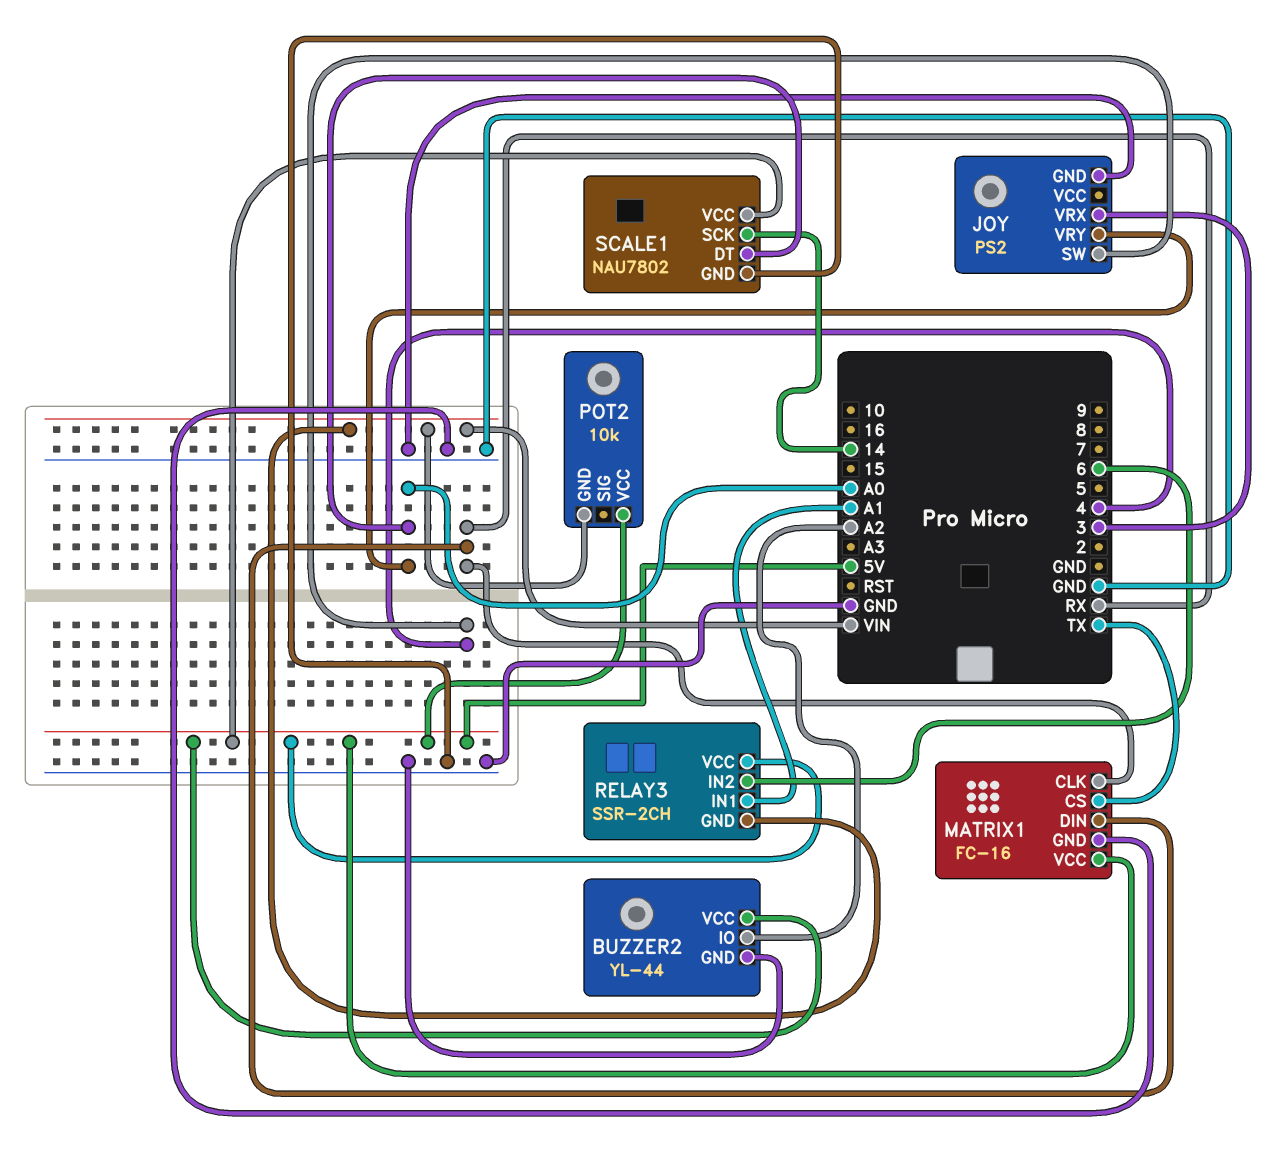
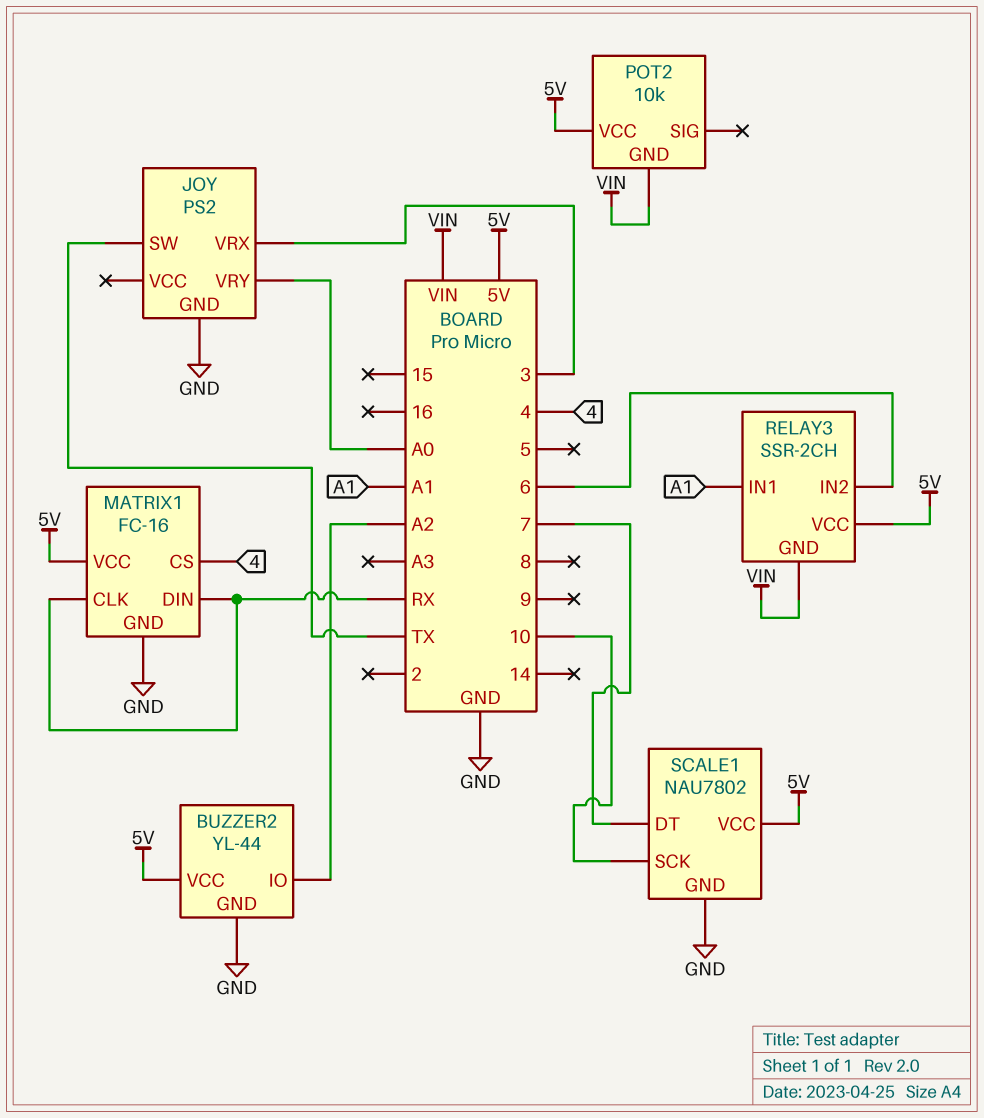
JOY pin SW: 4 -> TX
MATRIX1 pin CS: TX -> 4
SCALE1 pin DT: A0 -> 7
SCALE1 pin SCK: 14 -> 10

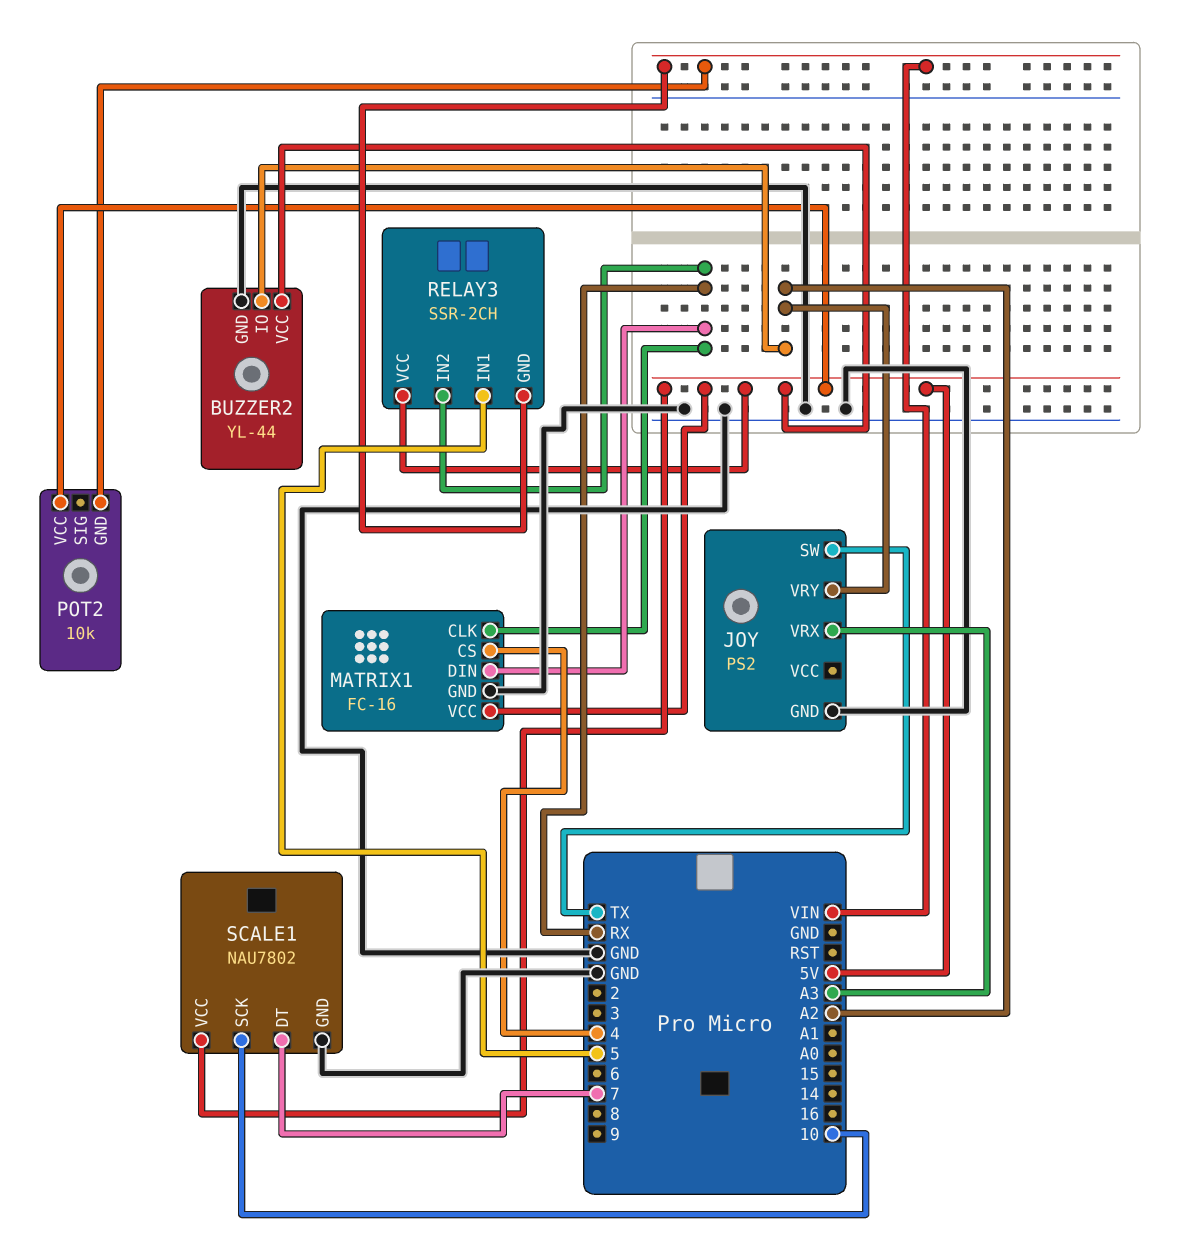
JOY pin VRX: 3 -> A3
JOY pin VRY: A0 -> A2
RELAY3 pin IN1: A1 -> 5
RELAY3 pin IN2: 6 -> RX

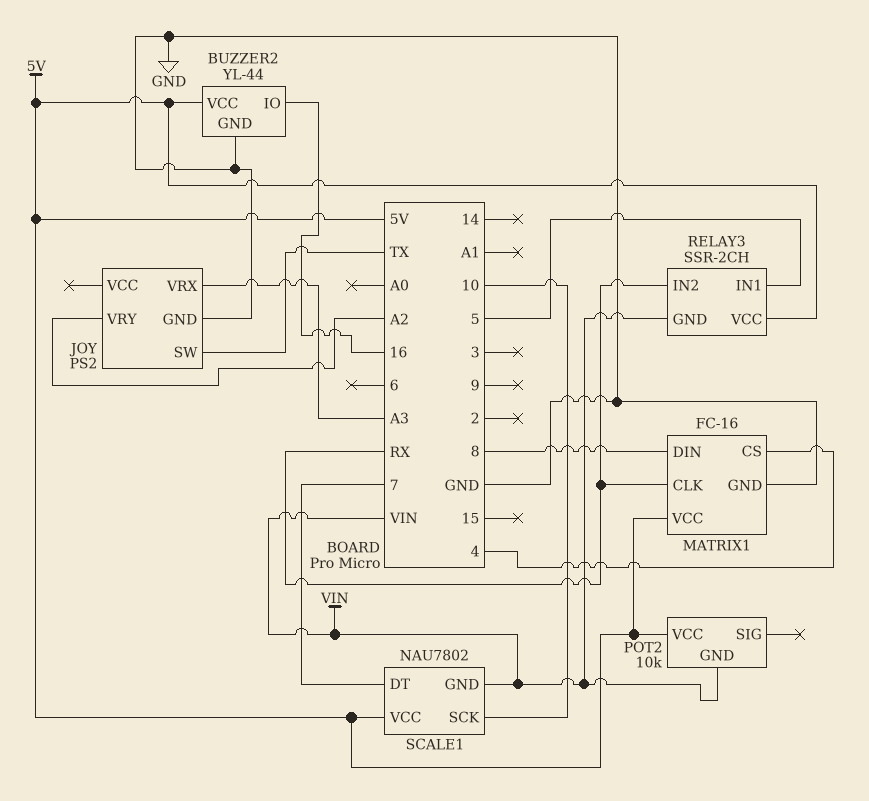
BUZZER2 pin IO: A2 -> 16
MATRIX1 pin DIN: RX -> 8
SCALE1 pin GND: GND -> VIN

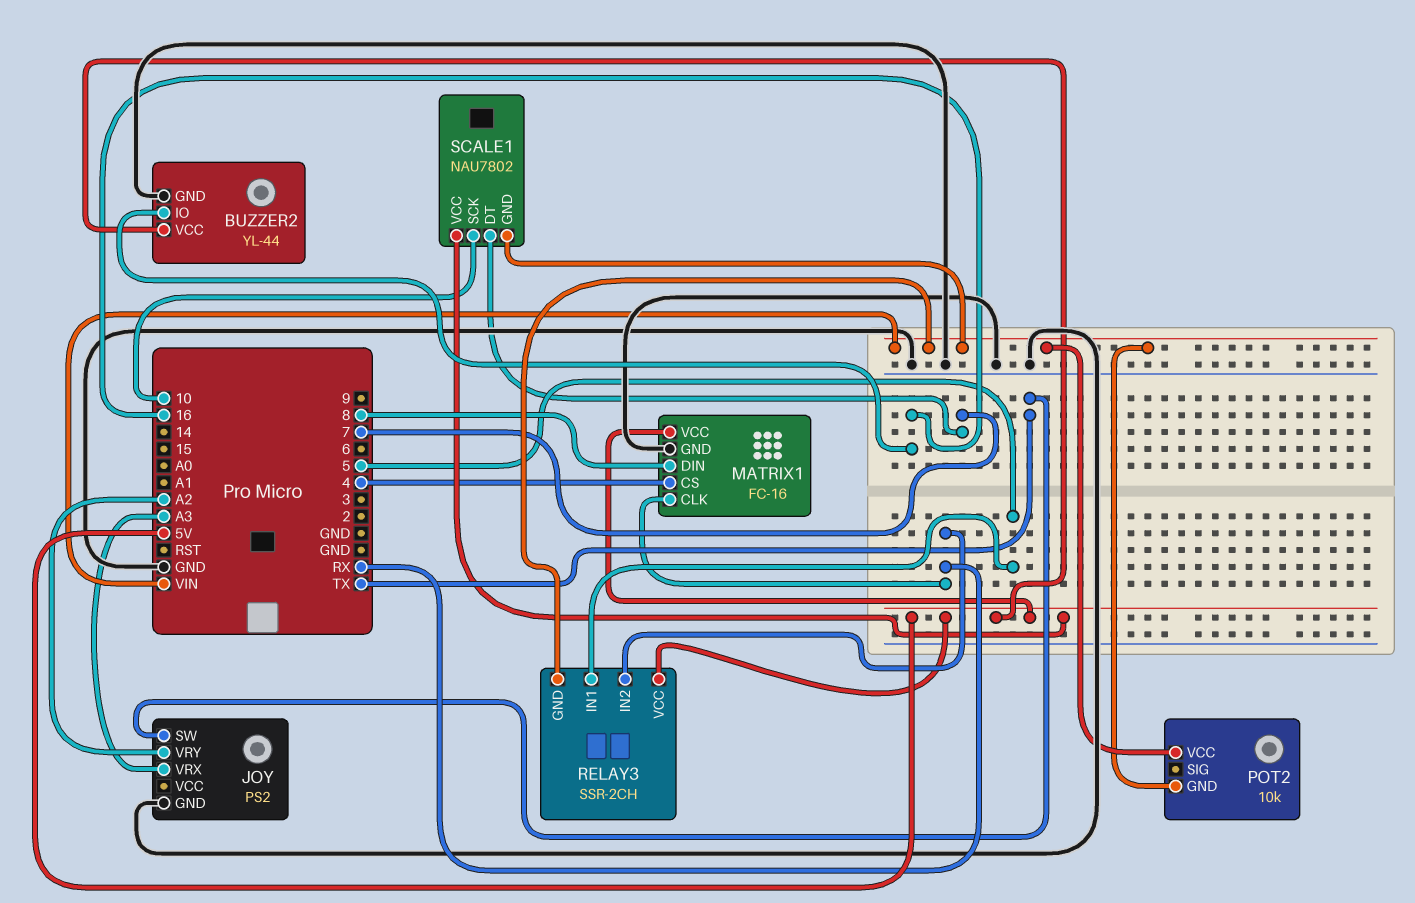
POT2 pin VCC: 5V -> VIN

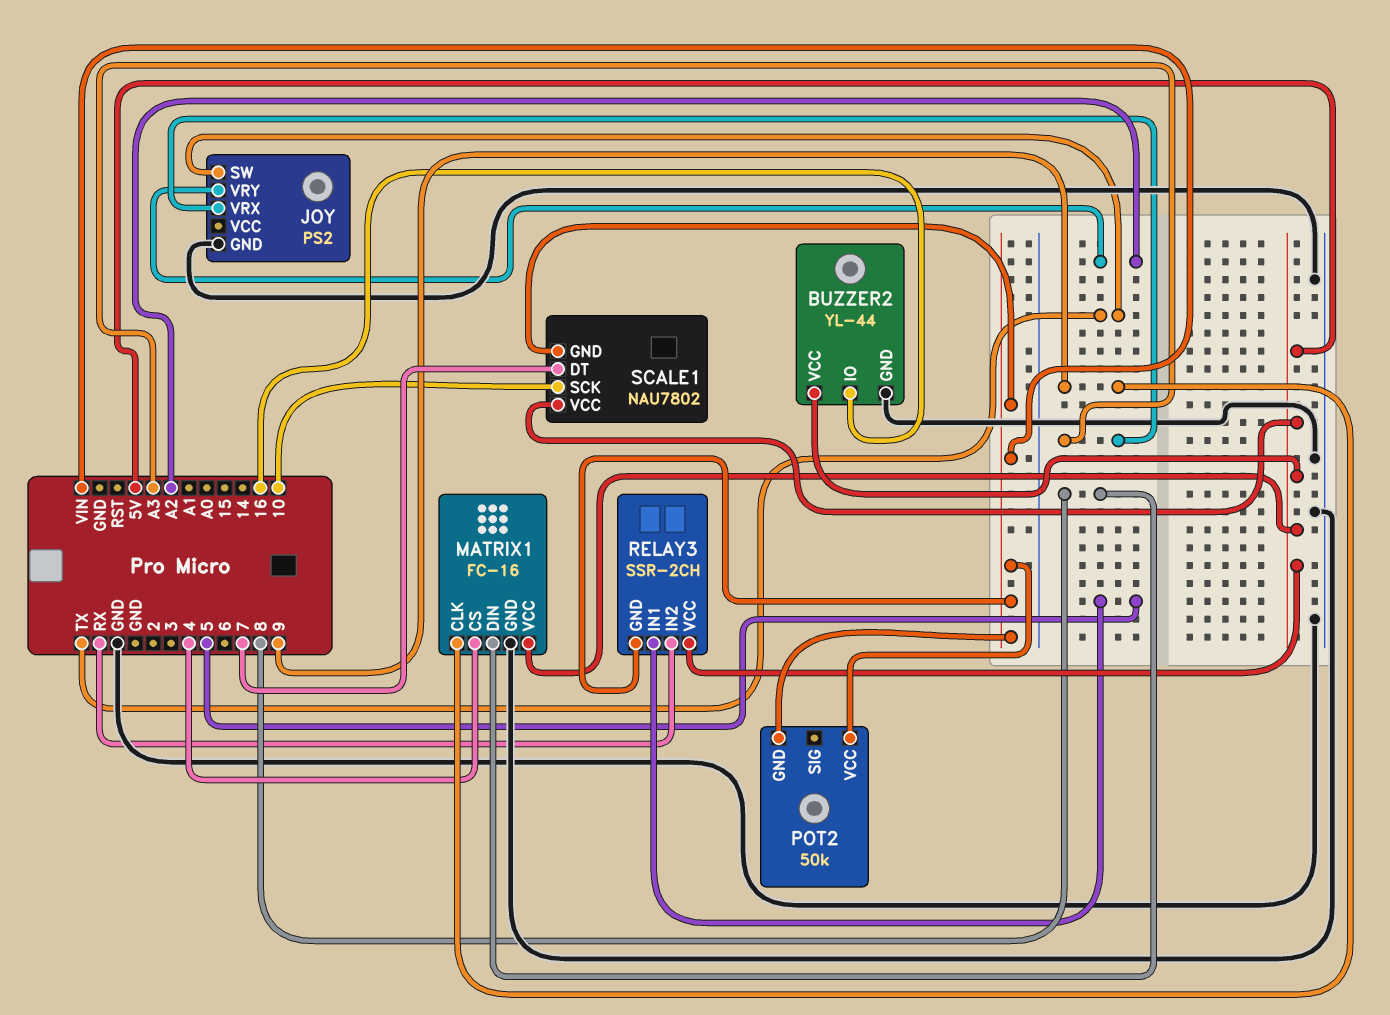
MATRIX1 pin CLK: RX -> 9
POT2: 10k -> 50k

